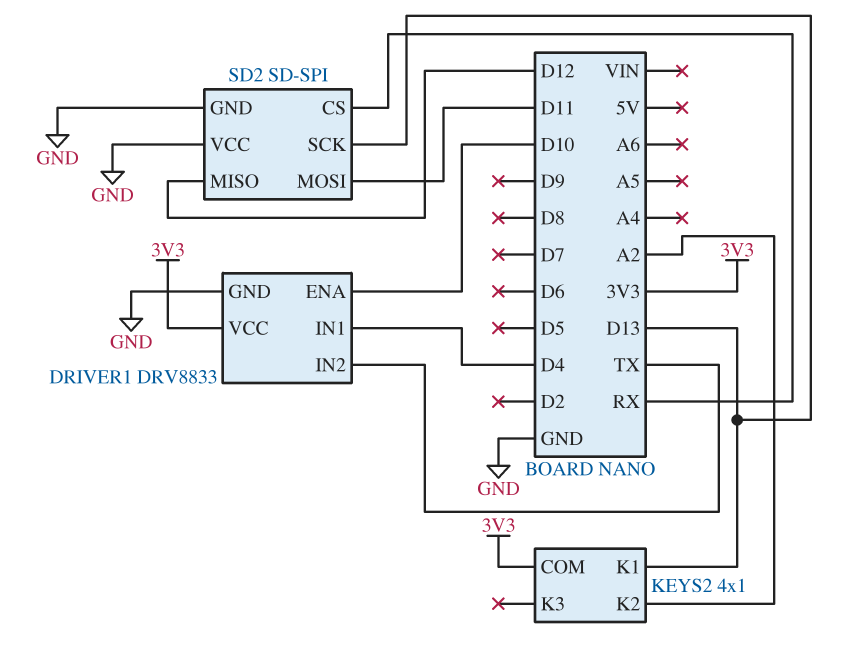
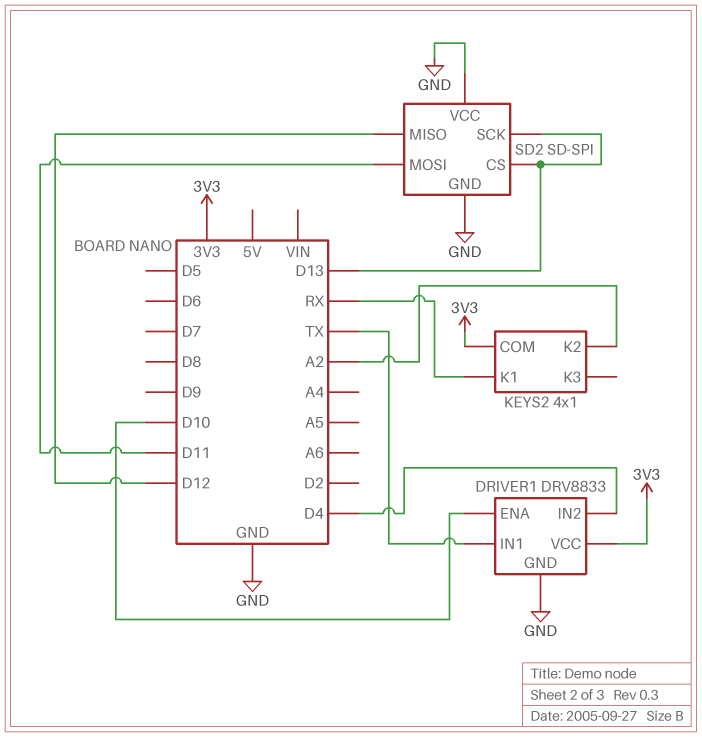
DRIVER1 pin IN1: D4 -> TX
DRIVER1 pin IN2: TX -> D4
KEYS2 pin K1: D13 -> RX
SD2 pin CS: RX -> D13

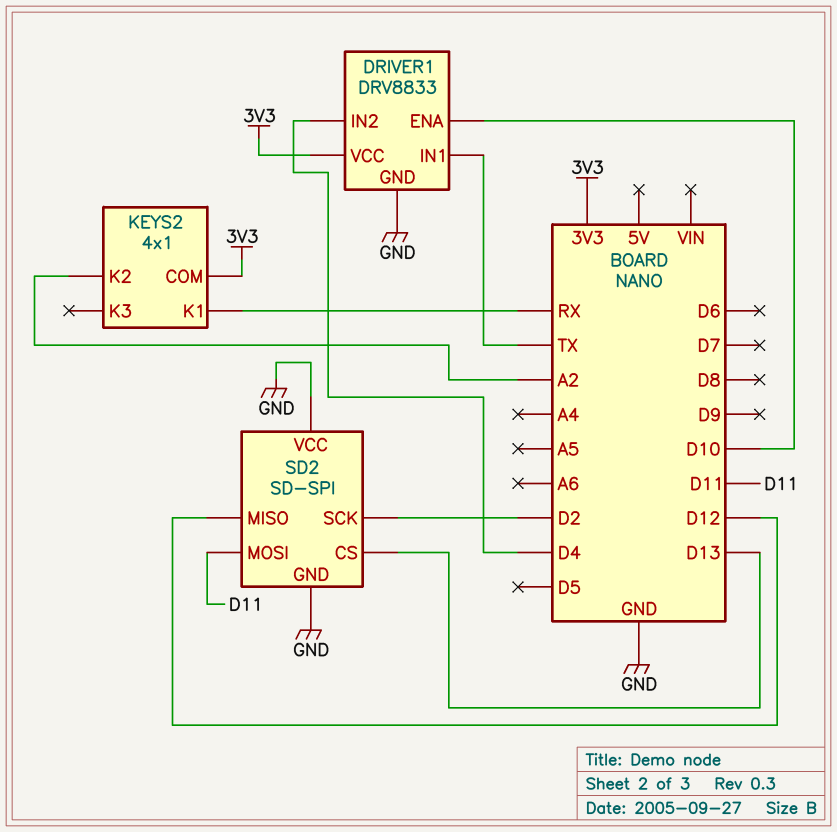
SD2 pin SCK: D13 -> D2

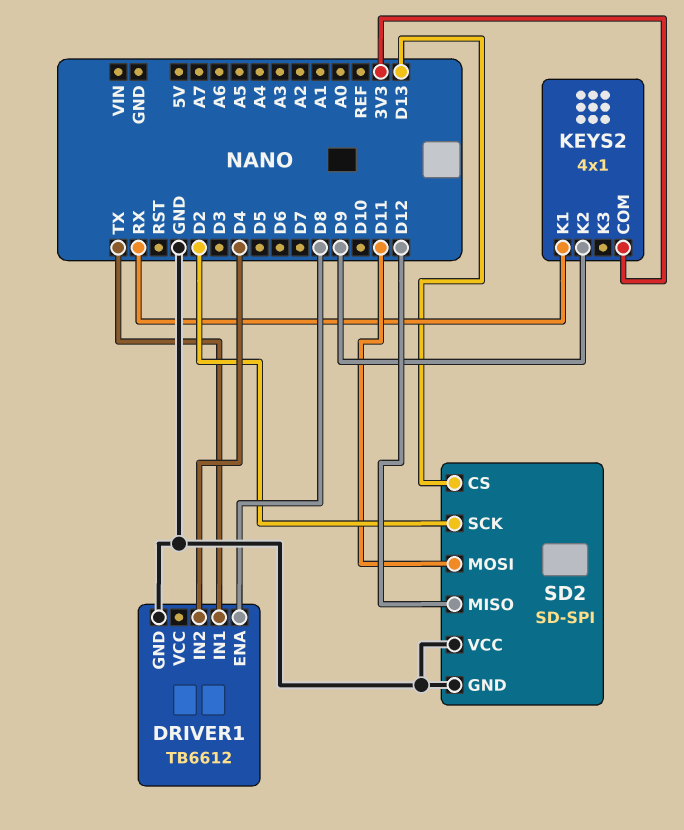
DRIVER1: DRV8833 -> TB6612
DRIVER1 pin ENA: D10 -> D8
DRIVER1 pin VCC: 3V3 -> none
KEYS2 pin K2: A2 -> D9

